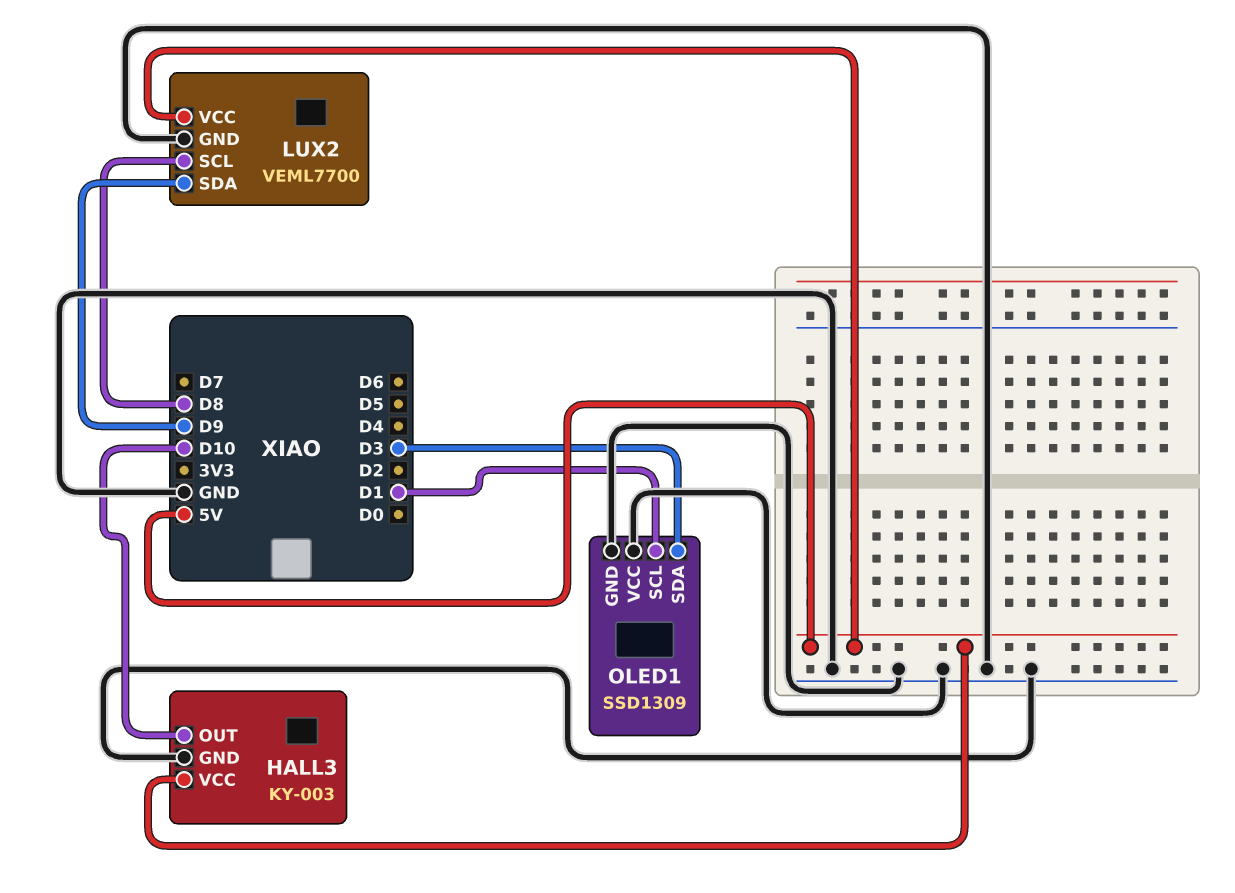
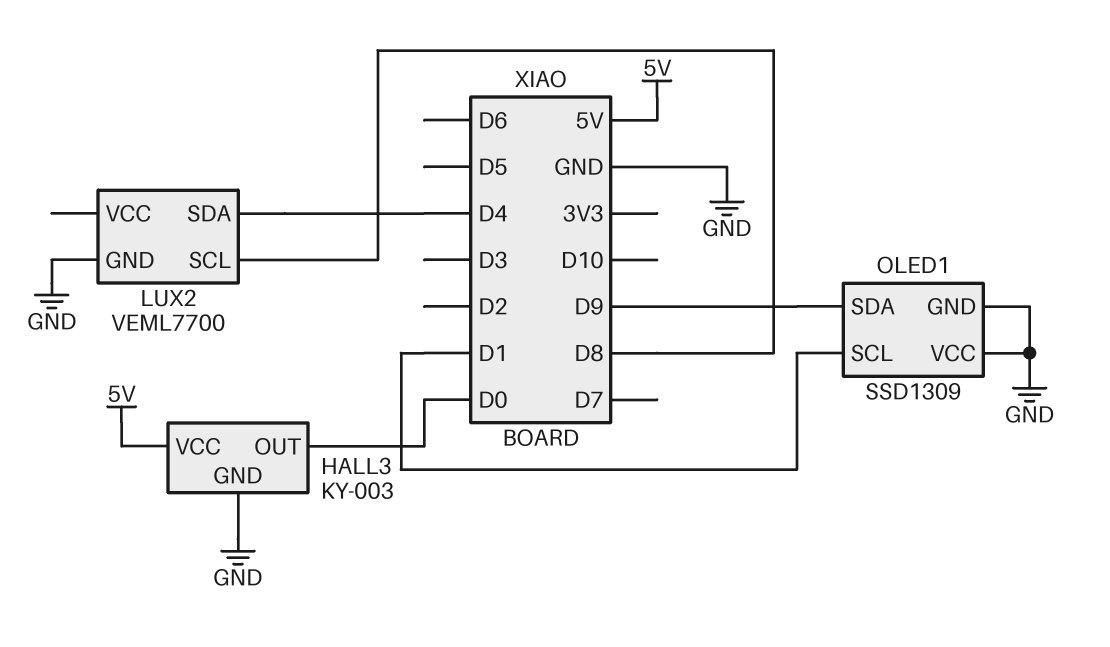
HALL3 pin OUT: D10 -> D0
LUX2 pin SDA: D9 -> D4
LUX2 pin VCC: 5V -> none
OLED1 pin SDA: D3 -> D9

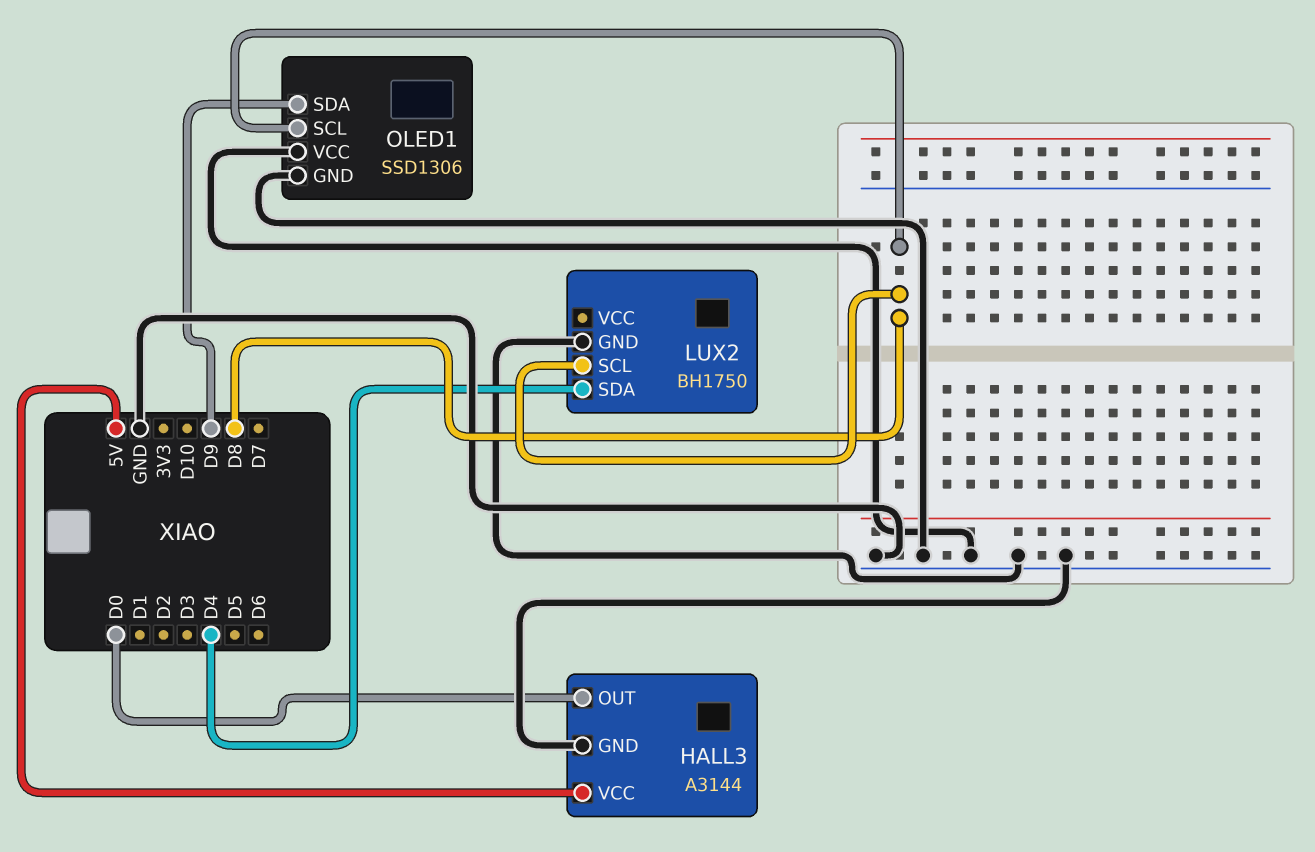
HALL3: KY-003 -> A3144
LUX2: VEML7700 -> BH1750
OLED1: SSD1309 -> SSD1306
OLED1 pin SCL: D1 -> D8

